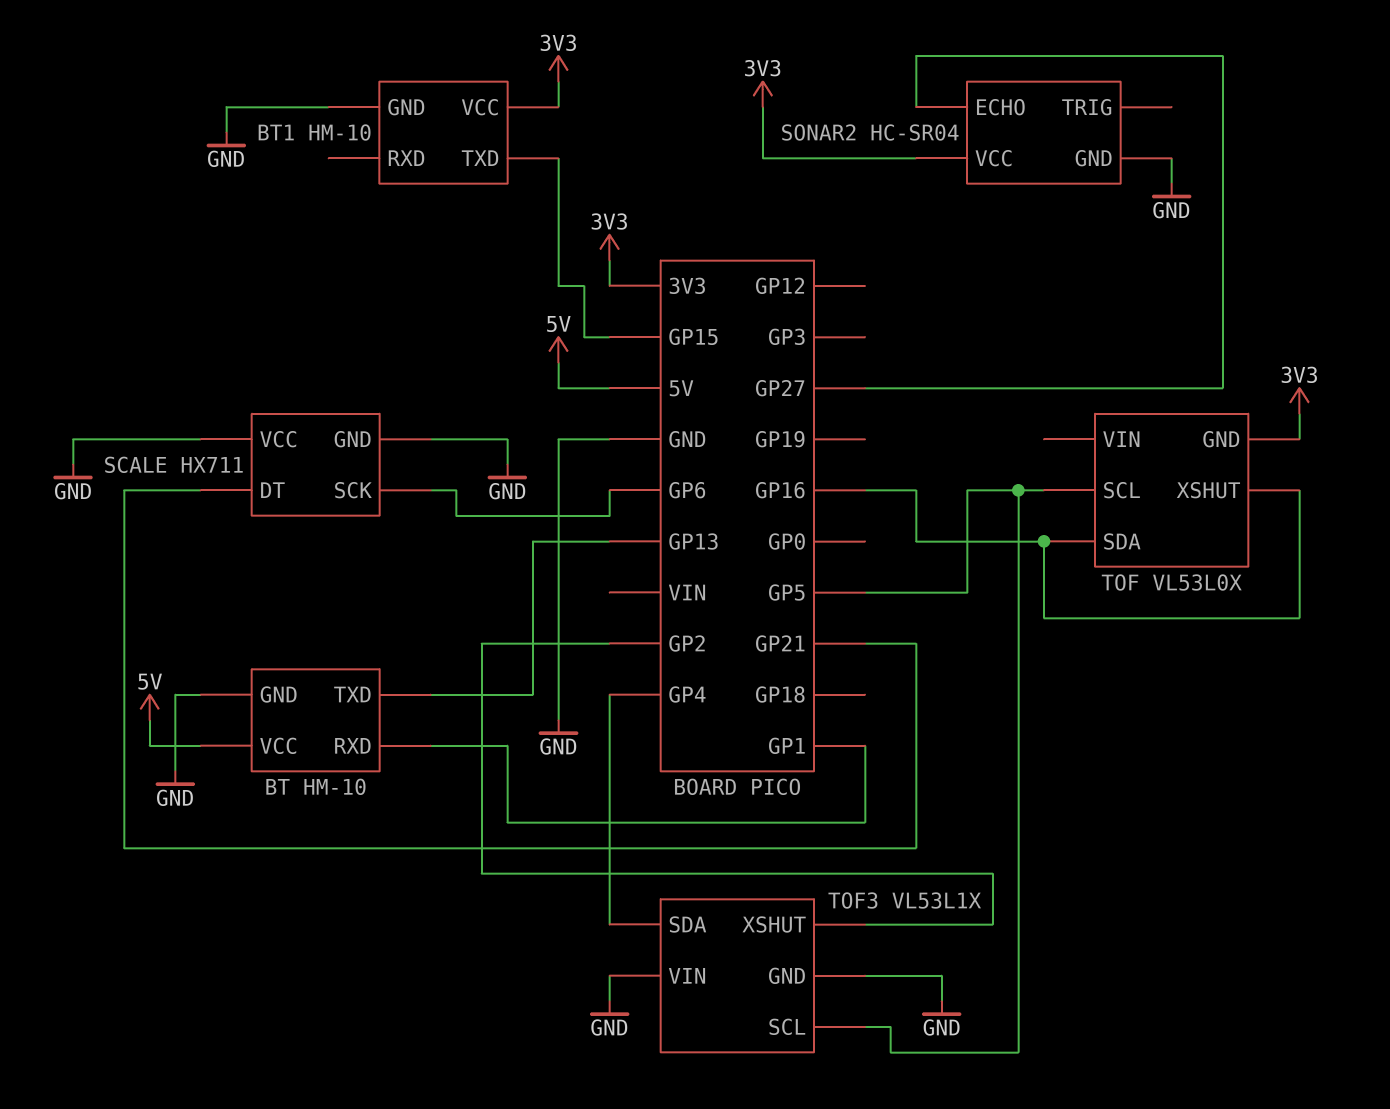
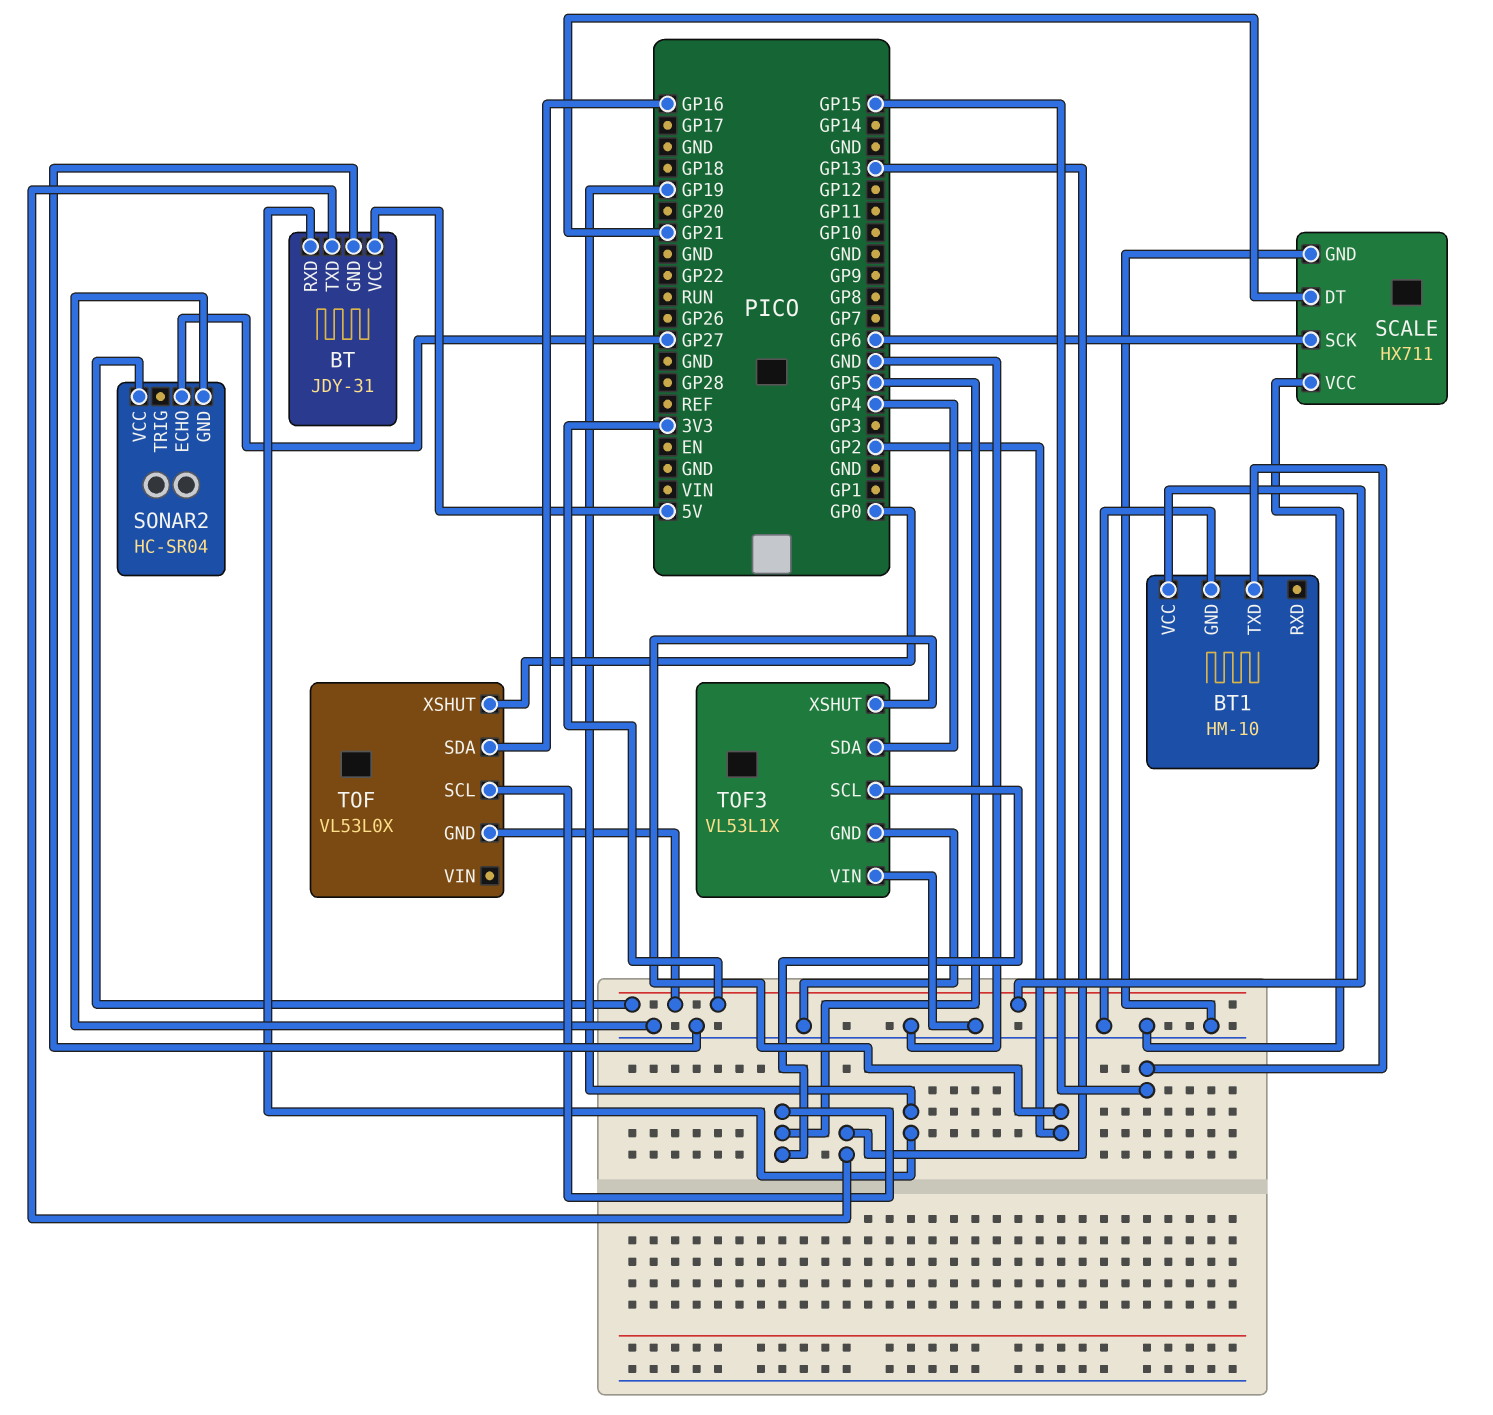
BT: HM-10 -> JDY-31
BT pin RXD: GP1 -> GP19
TOF pin XSHUT: GP16 -> GP0

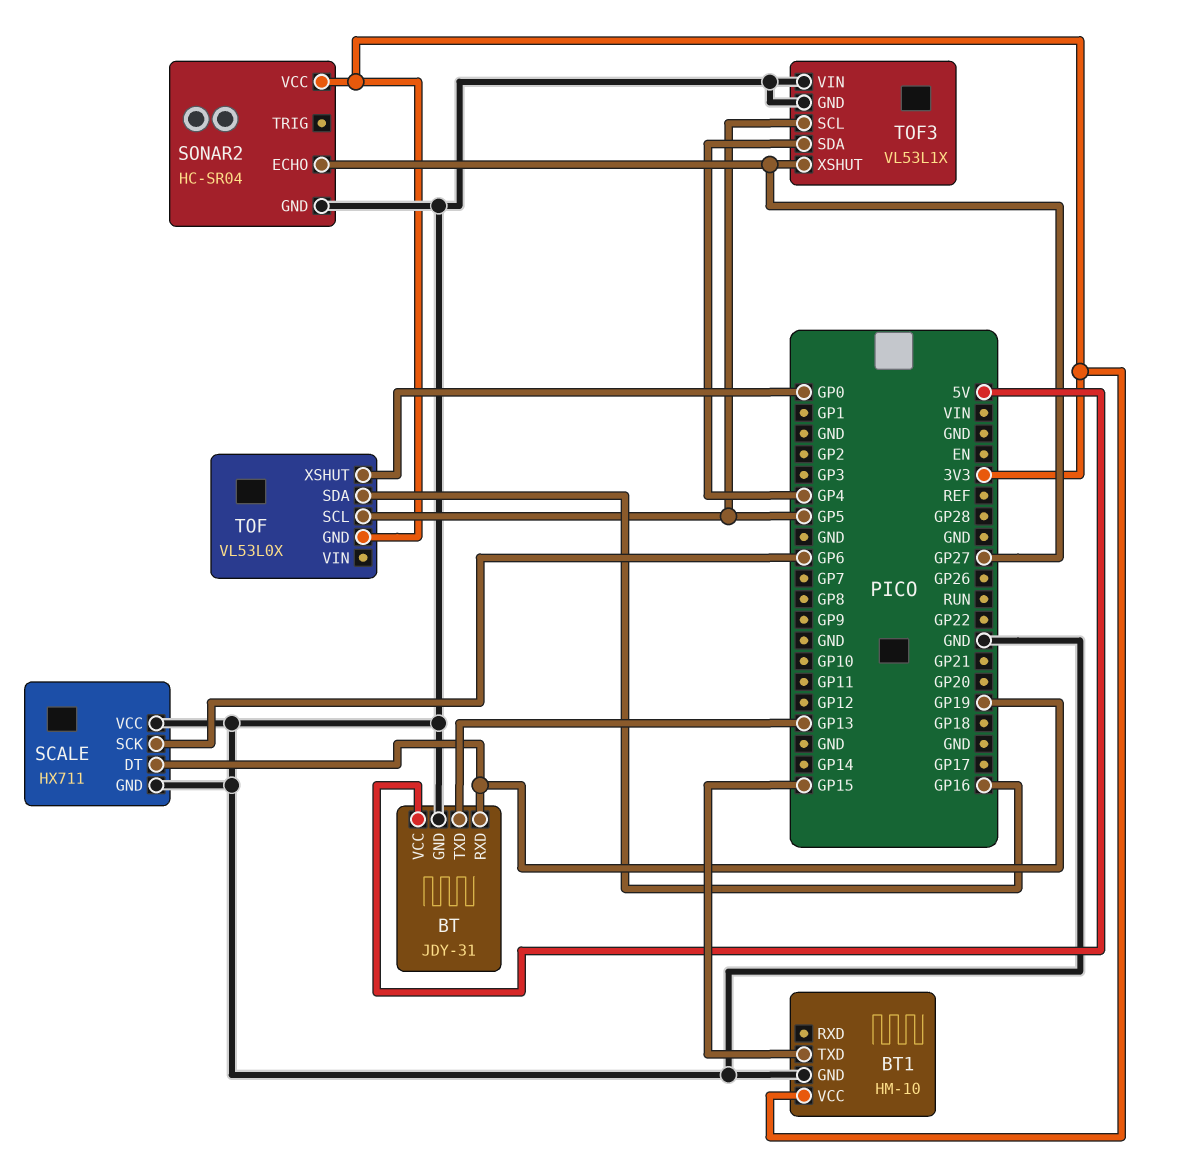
SCALE pin DT: GP21 -> GP19
TOF3 pin XSHUT: GP2 -> GP27

